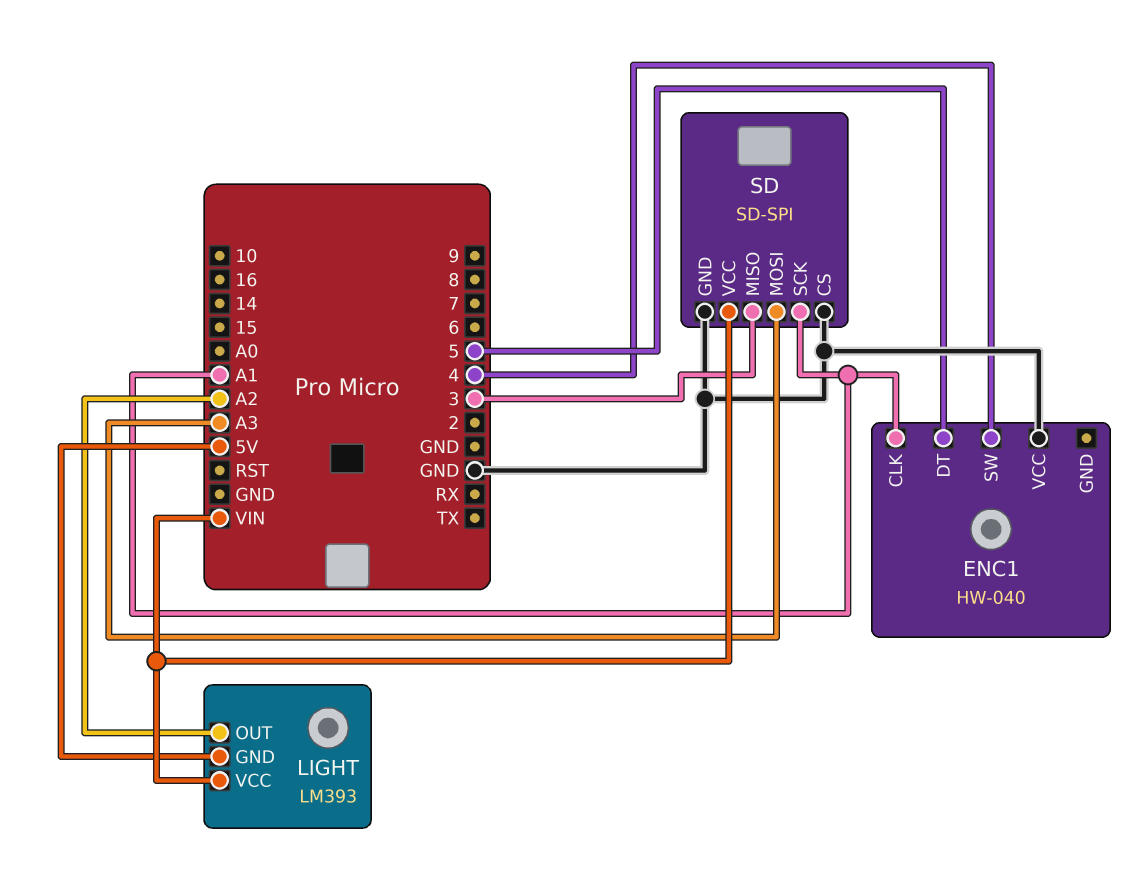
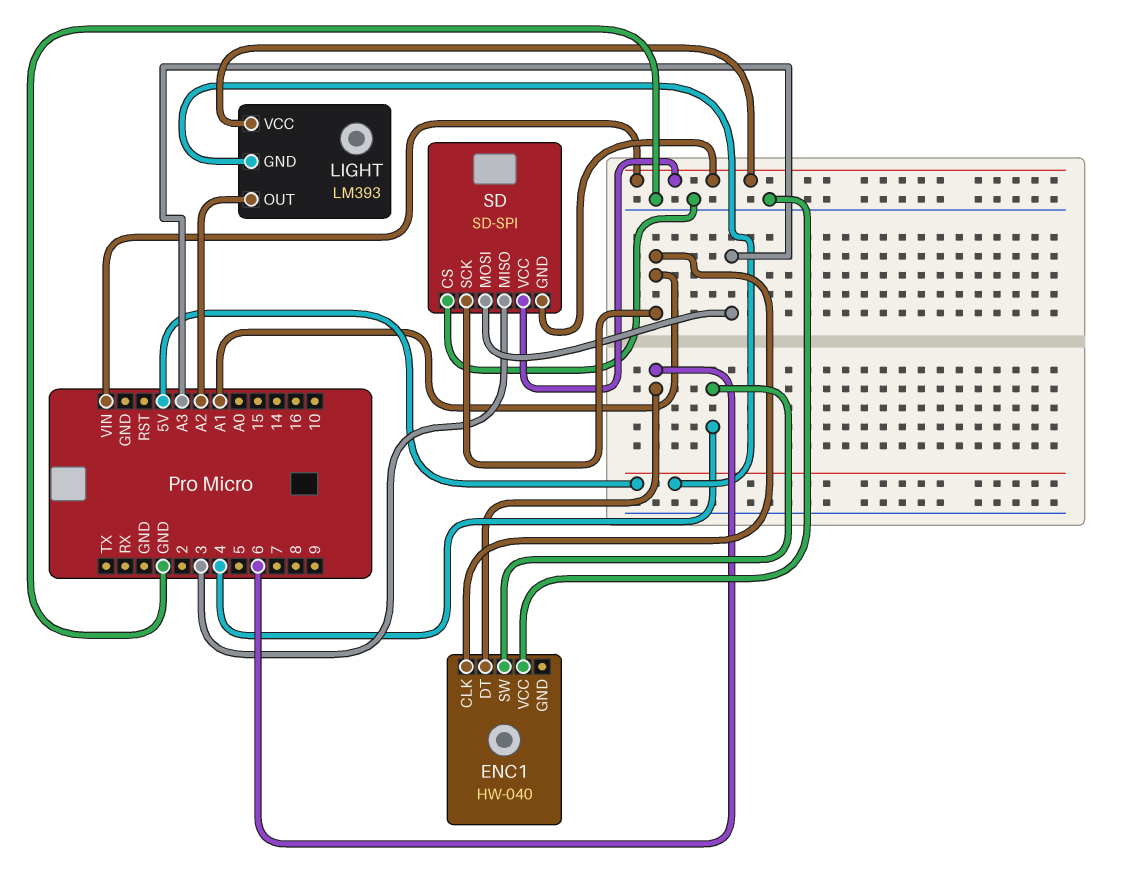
ENC1 pin DT: 5 -> 6
SD pin GND: GND -> VIN

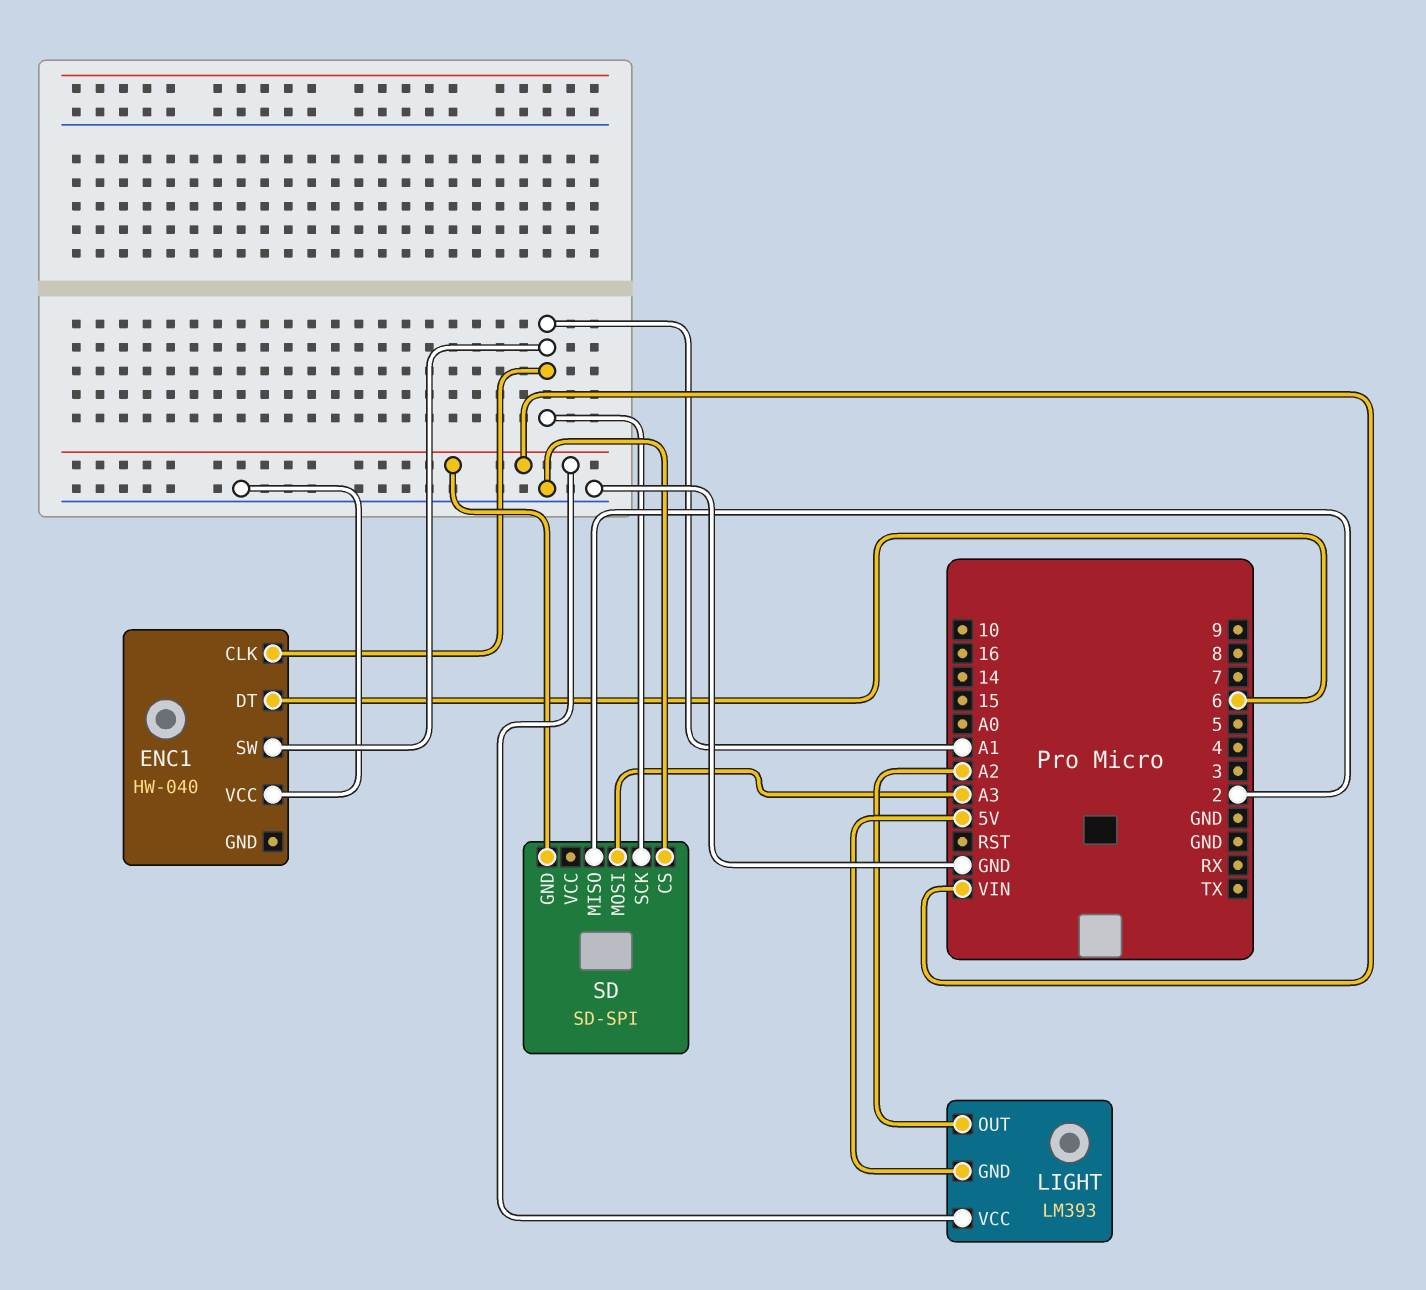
ENC1 pin SW: 4 -> A1
SD pin MISO: 3 -> 2
SD pin VCC: VIN -> none

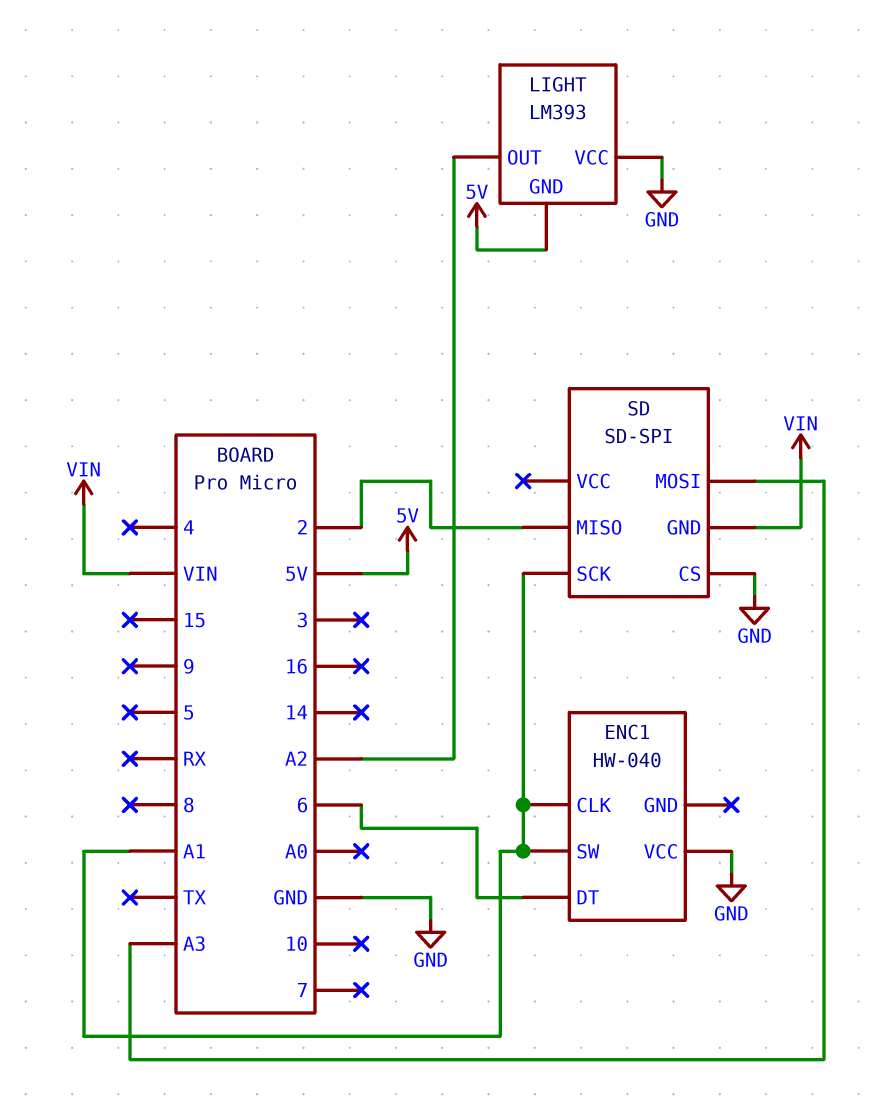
LIGHT pin VCC: VIN -> GND

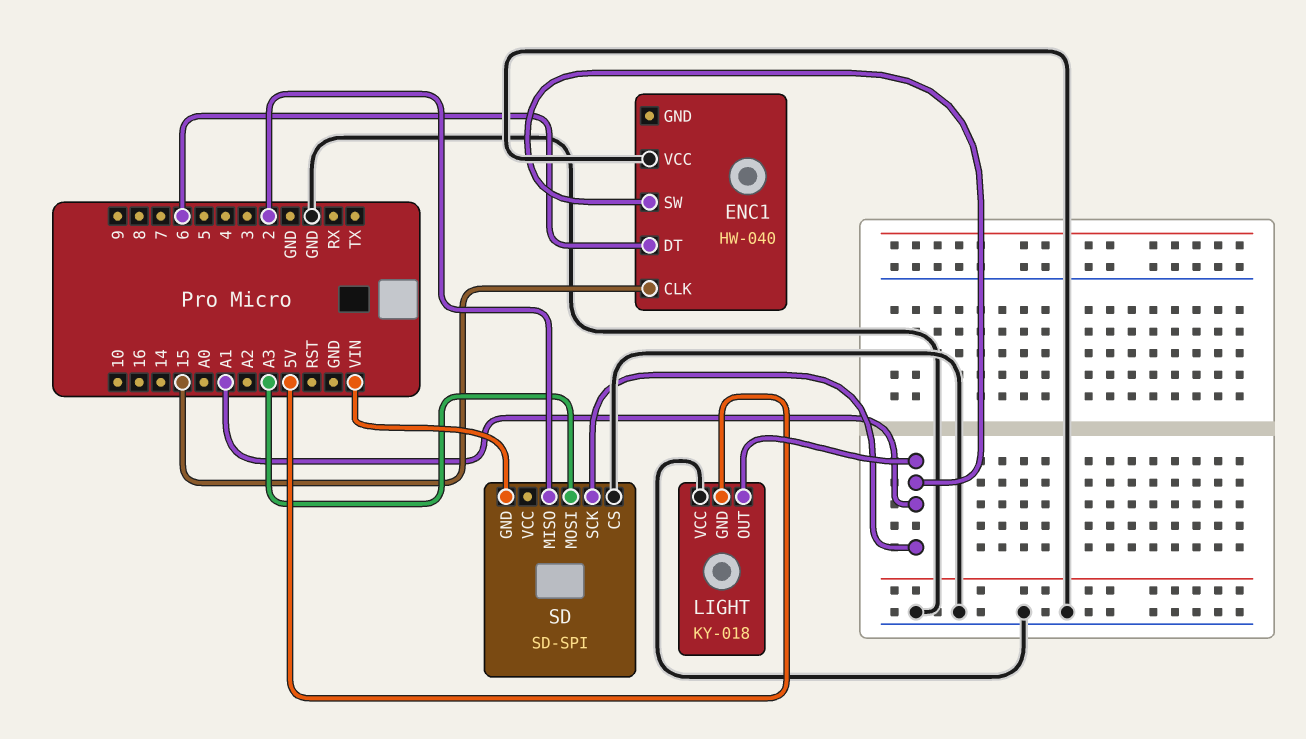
ENC1 pin CLK: A1 -> 15
LIGHT: LM393 -> KY-018
LIGHT pin OUT: A2 -> A1

